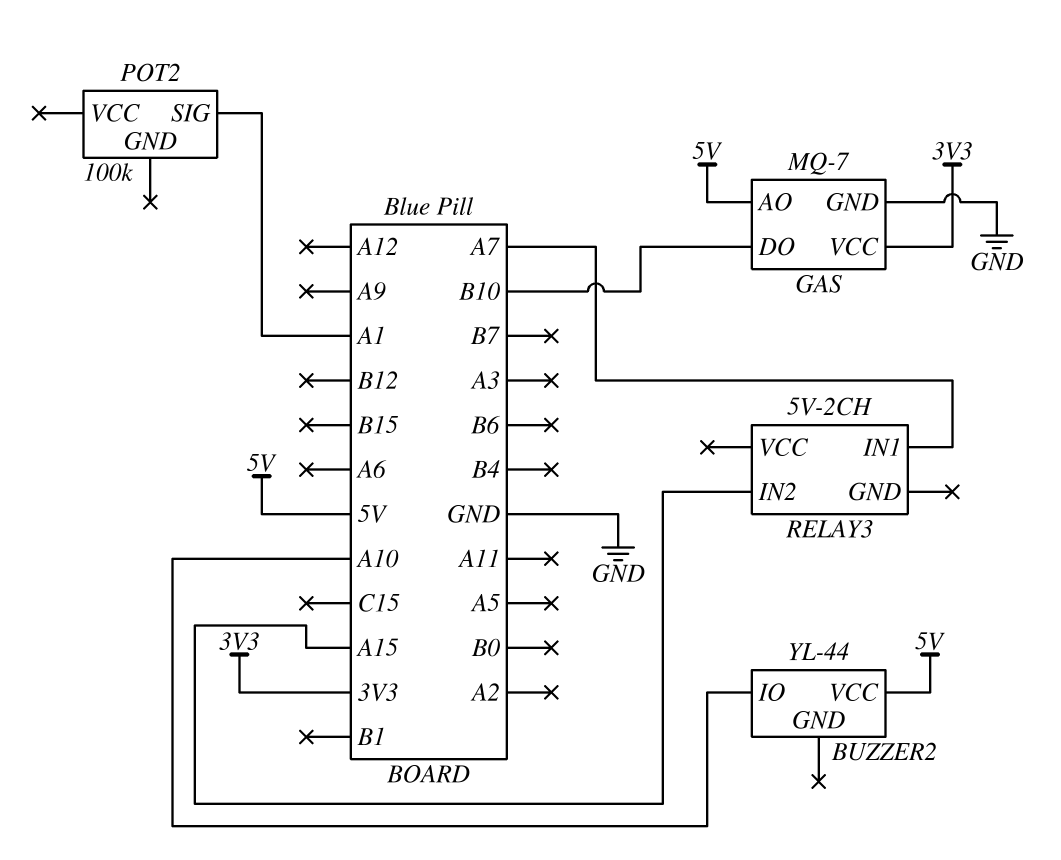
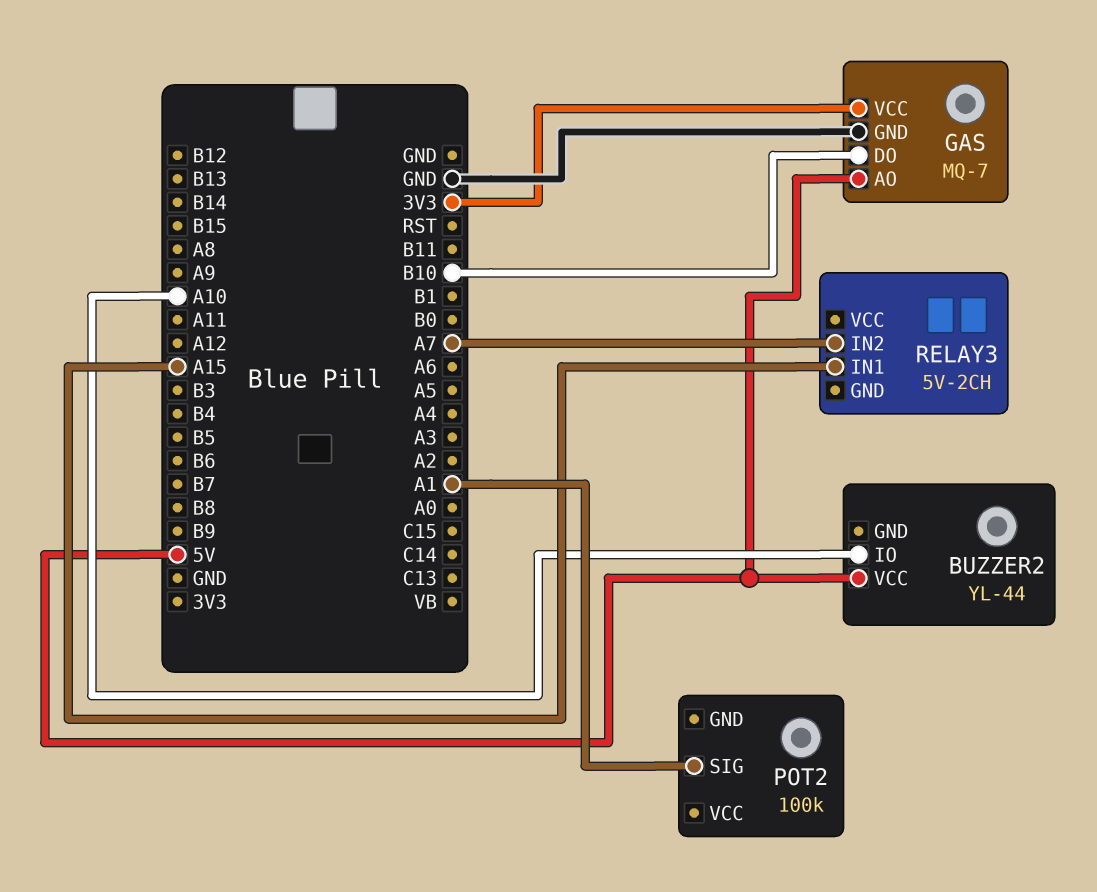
RELAY3 pin IN1: A7 -> A15
RELAY3 pin IN2: A15 -> A7

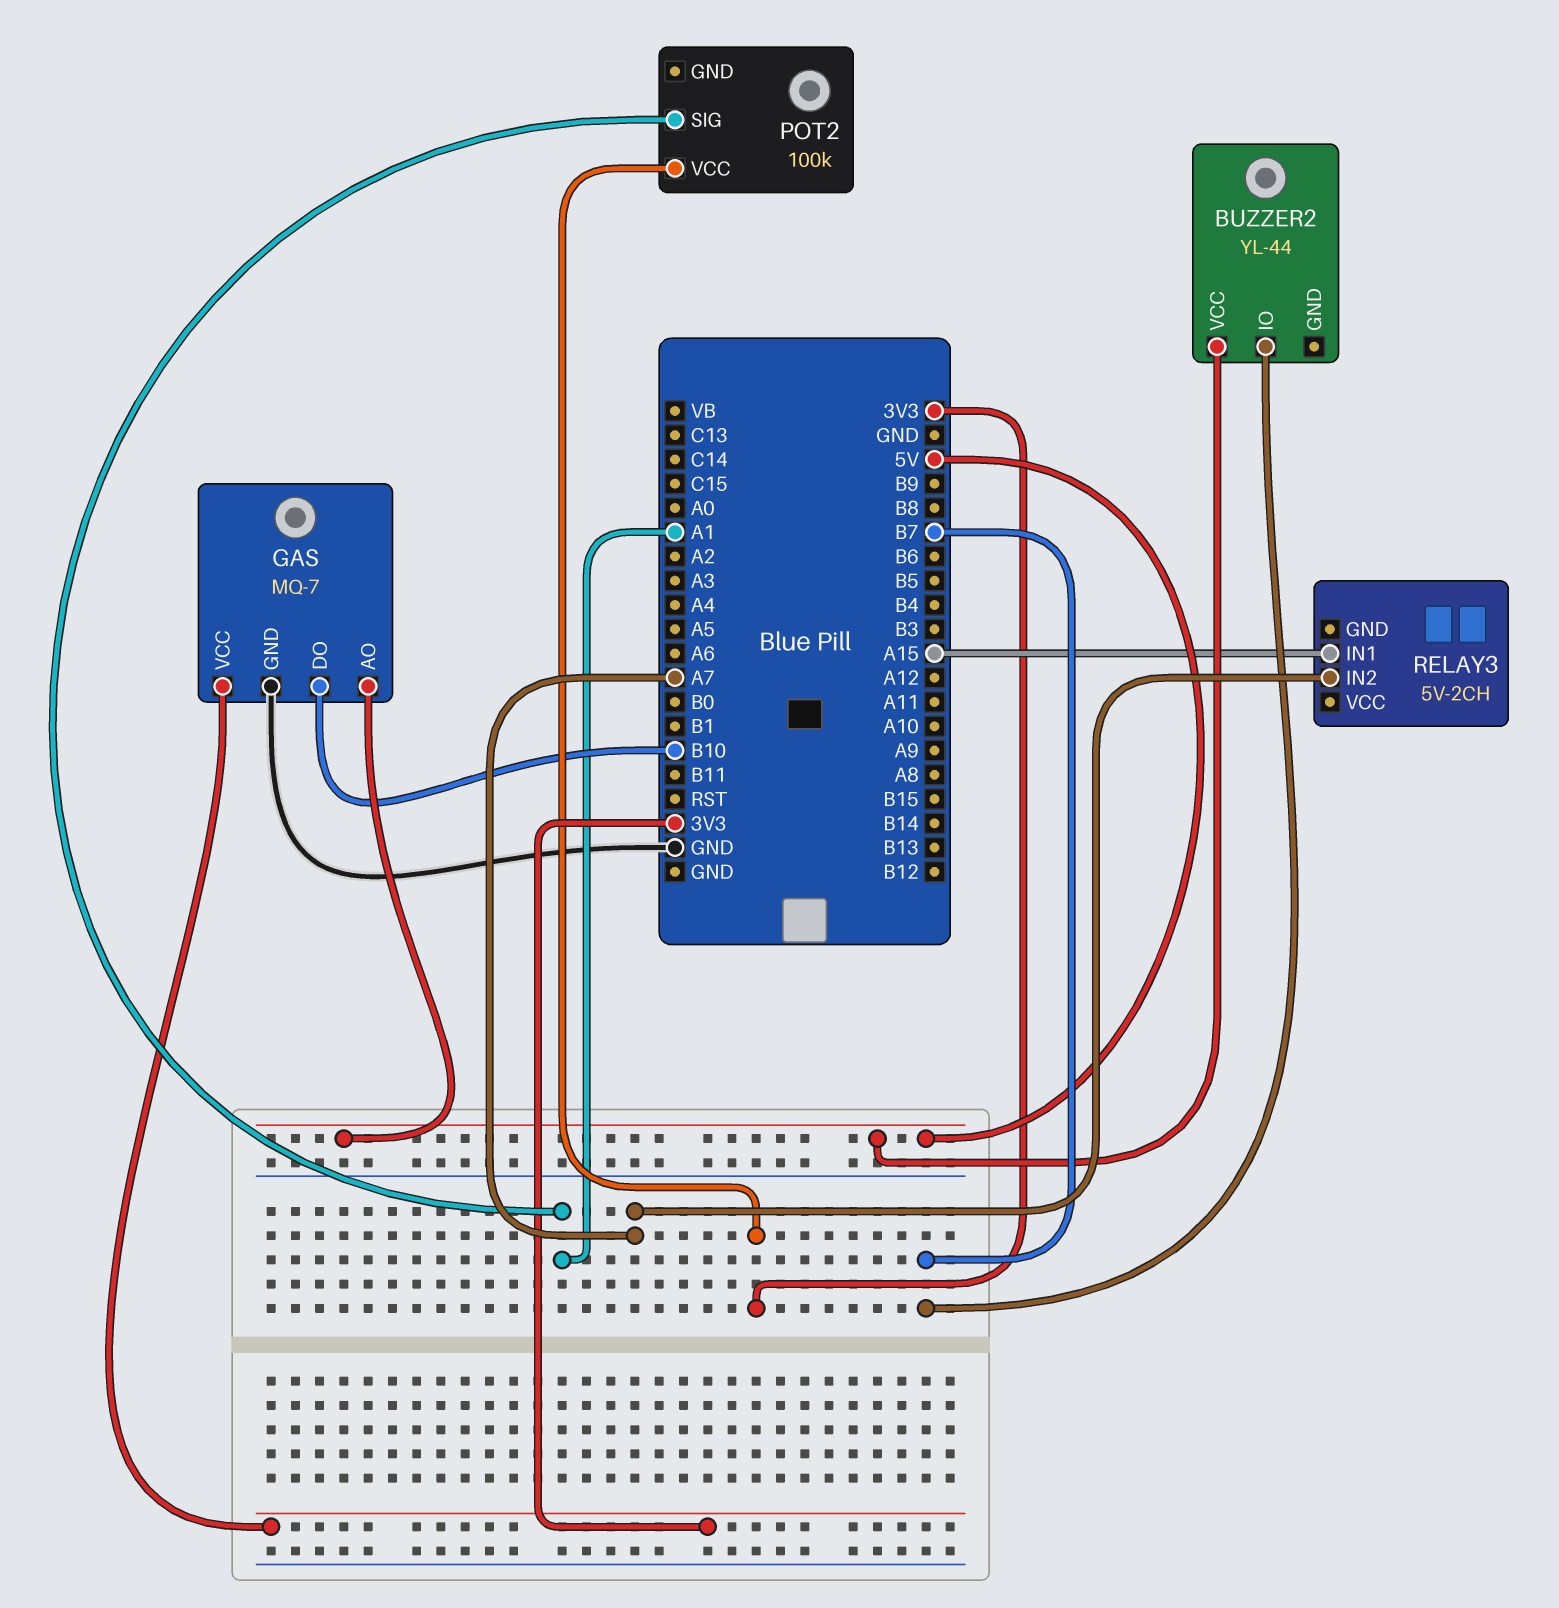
BUZZER2 pin IO: A10 -> B7
POT2 pin VCC: none -> 3V3

